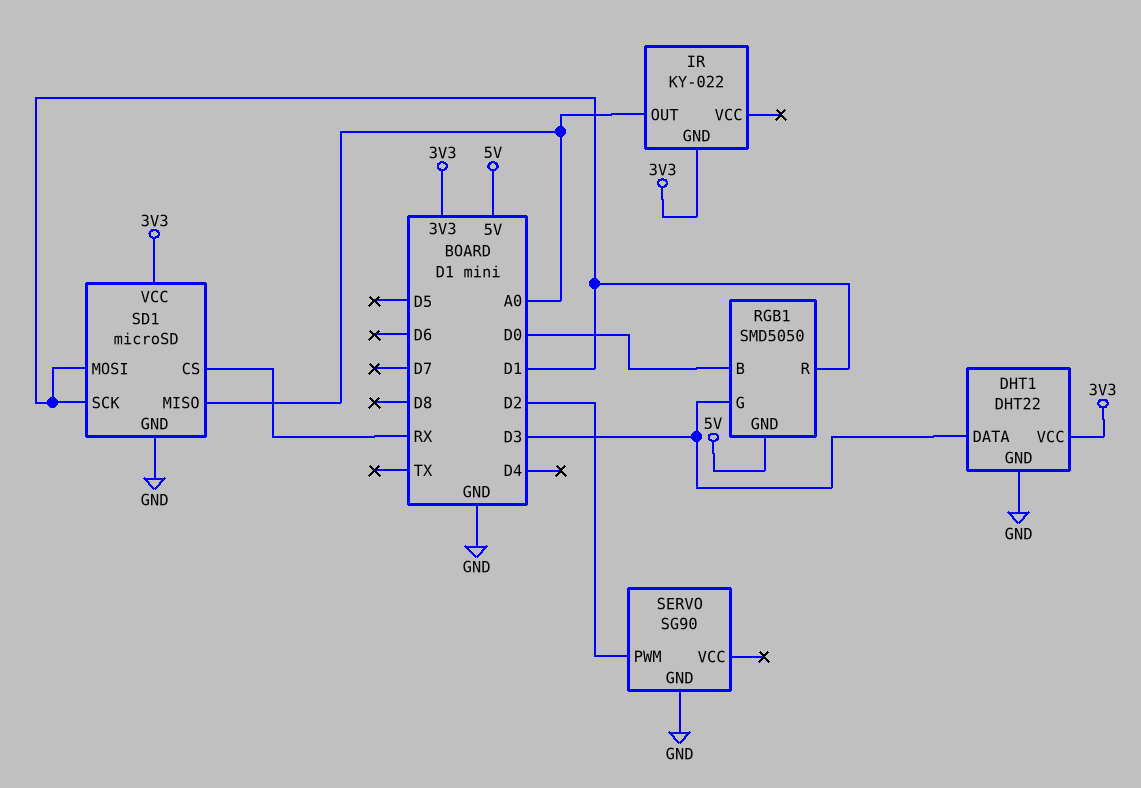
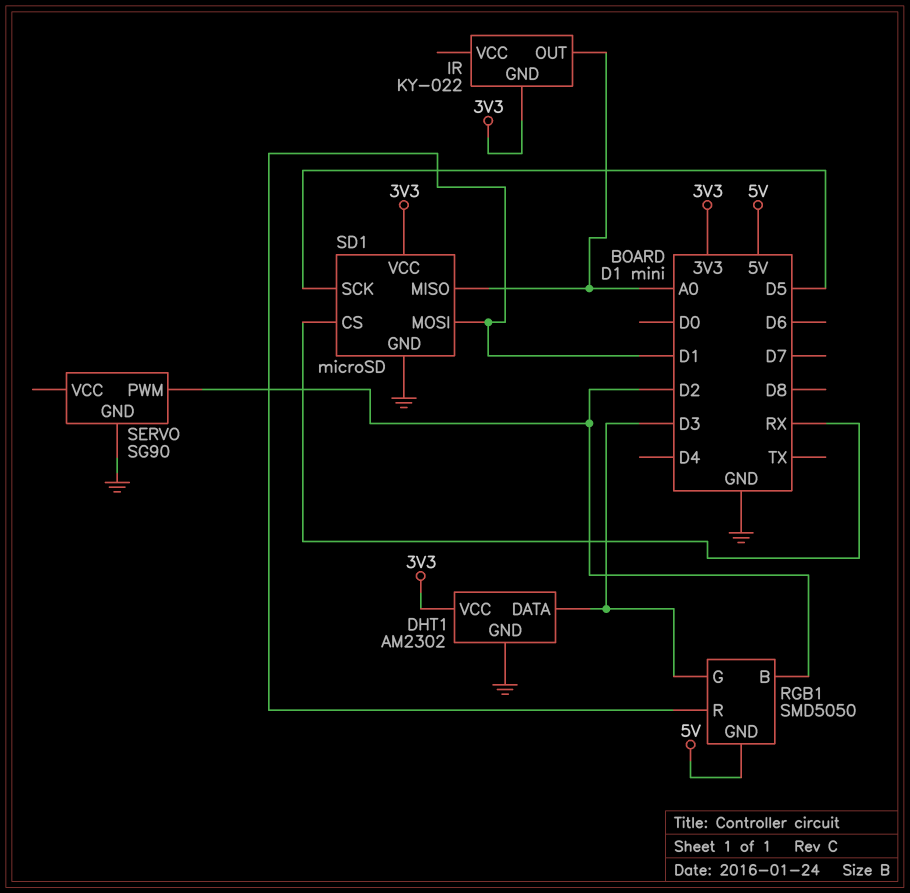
DHT1: DHT22 -> AM2302
RGB1 pin B: D0 -> D2
SD1 pin SCK: D1 -> D5

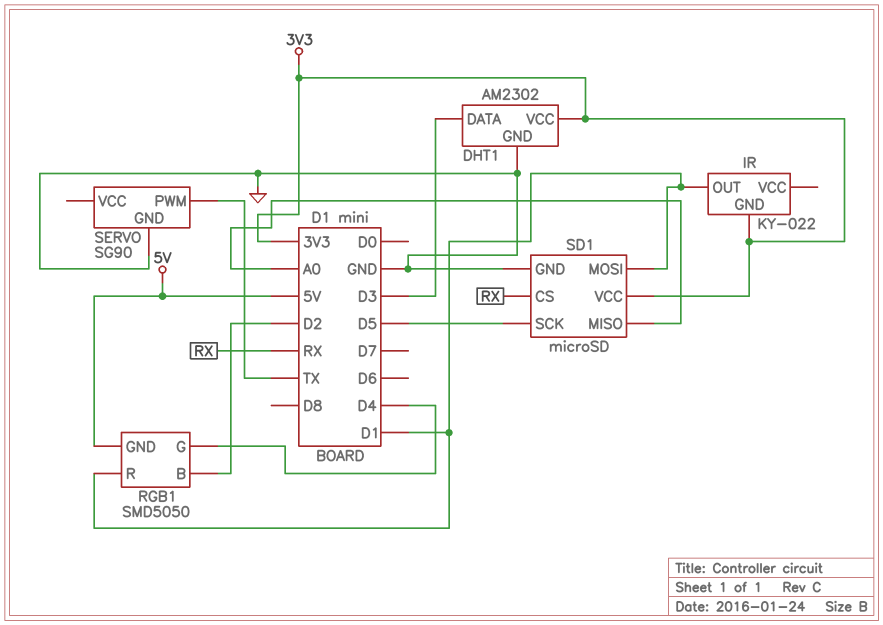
IR pin OUT: A0 -> D1
RGB1 pin G: D3 -> D4
SERVO pin PWM: D2 -> TX

